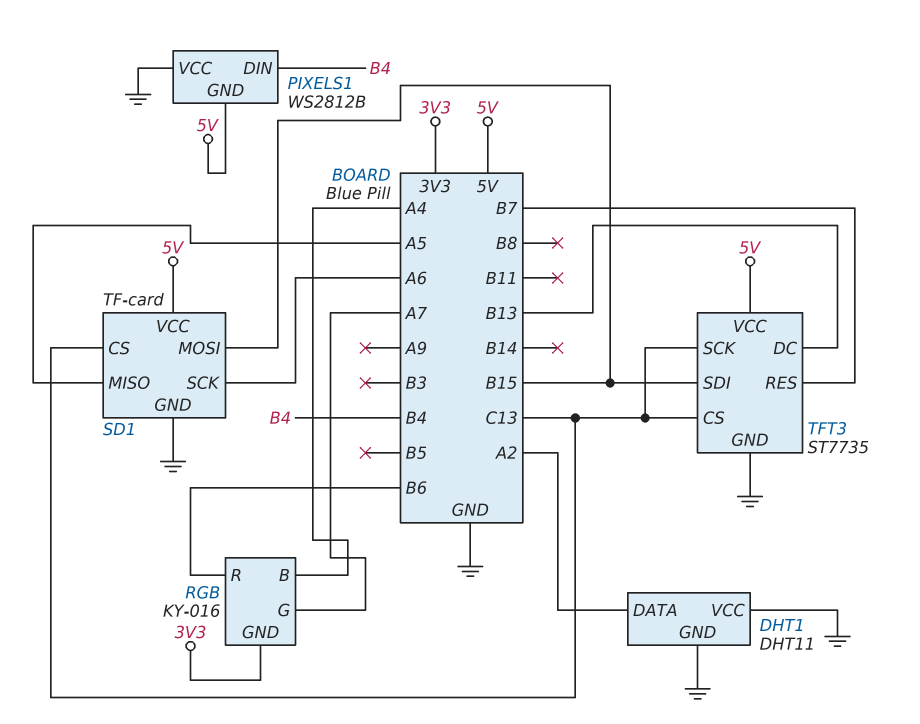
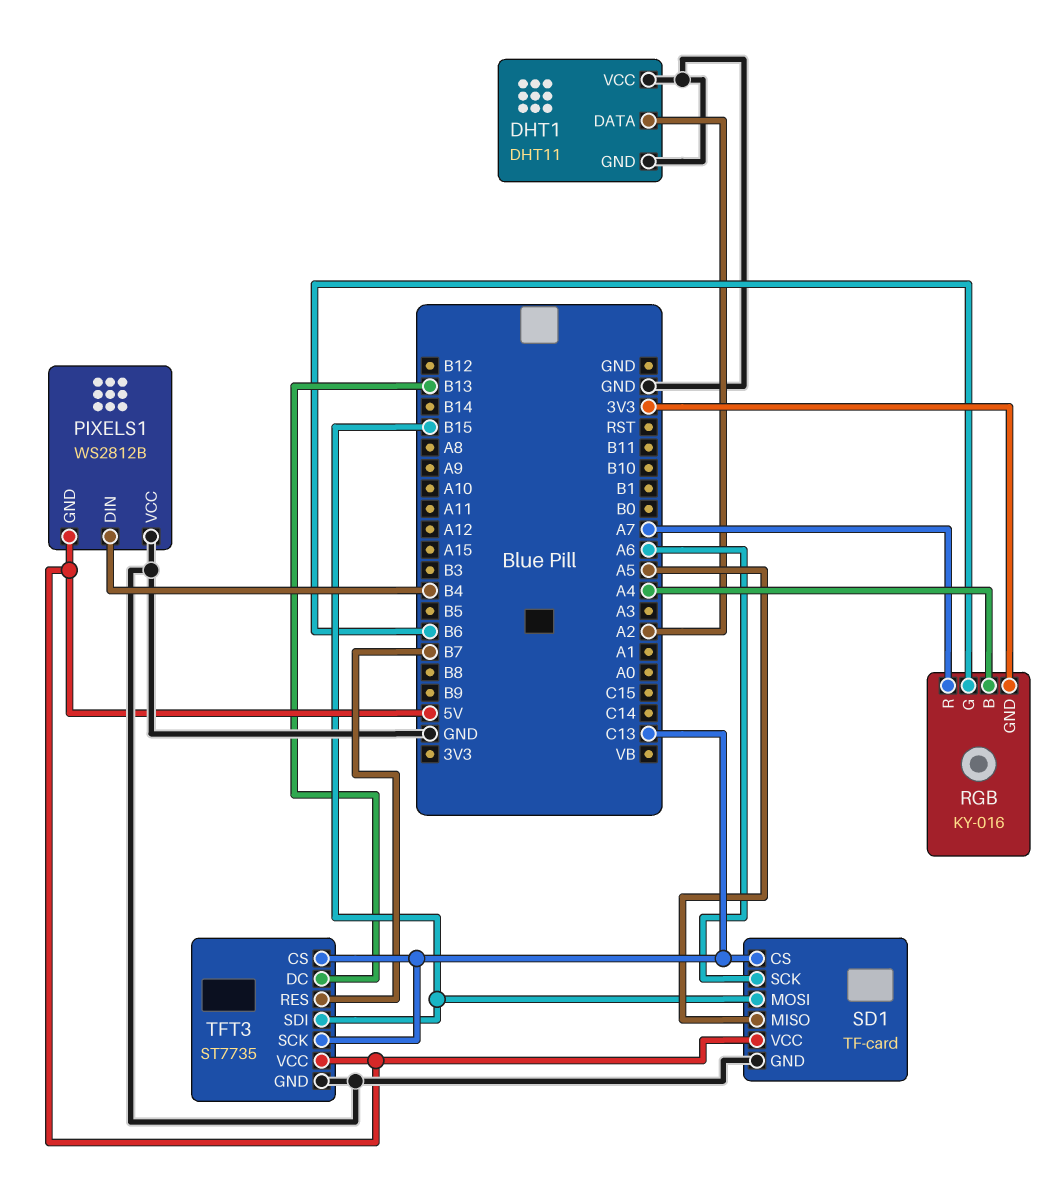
RGB pin G: A7 -> B6
RGB pin R: B6 -> A7

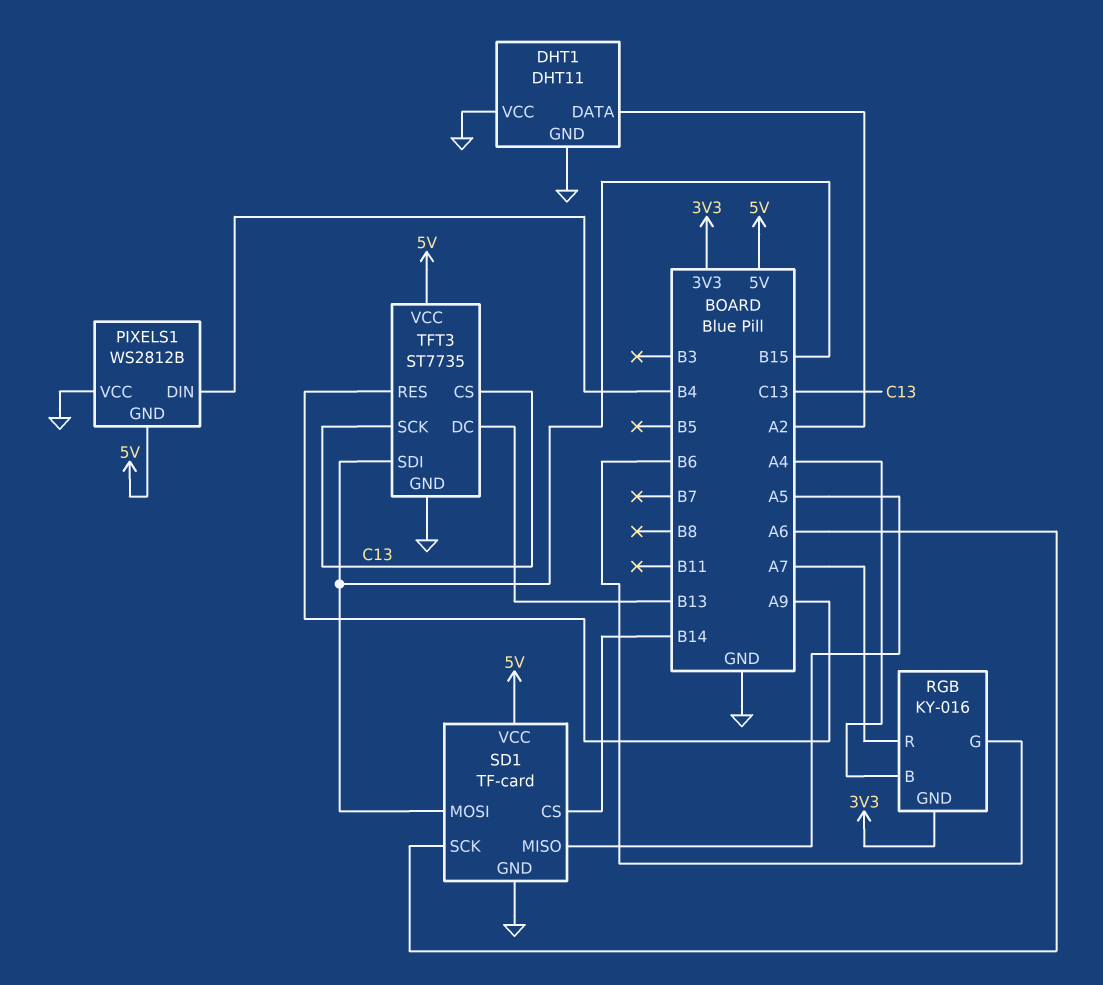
SD1 pin CS: C13 -> B14
TFT3 pin RES: B7 -> A9

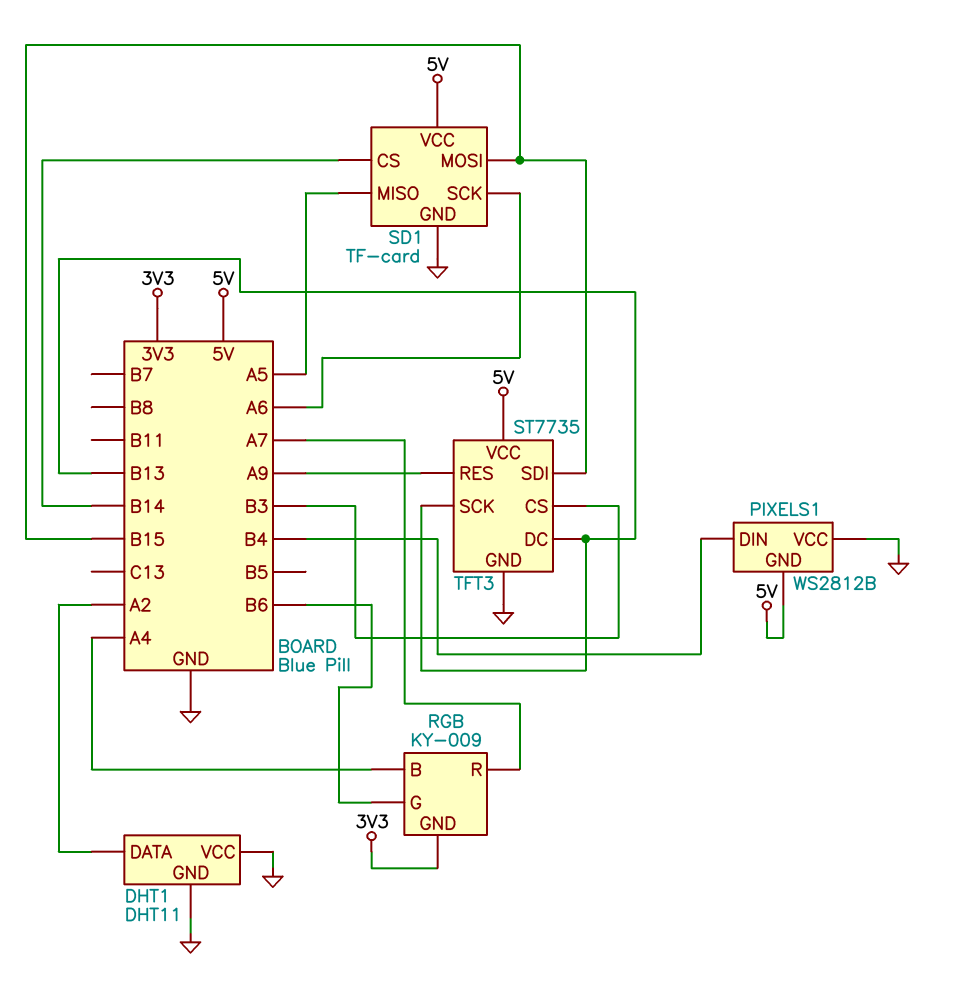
RGB: KY-016 -> KY-009
TFT3 pin CS: C13 -> B3
TFT3 pin SCK: C13 -> B13

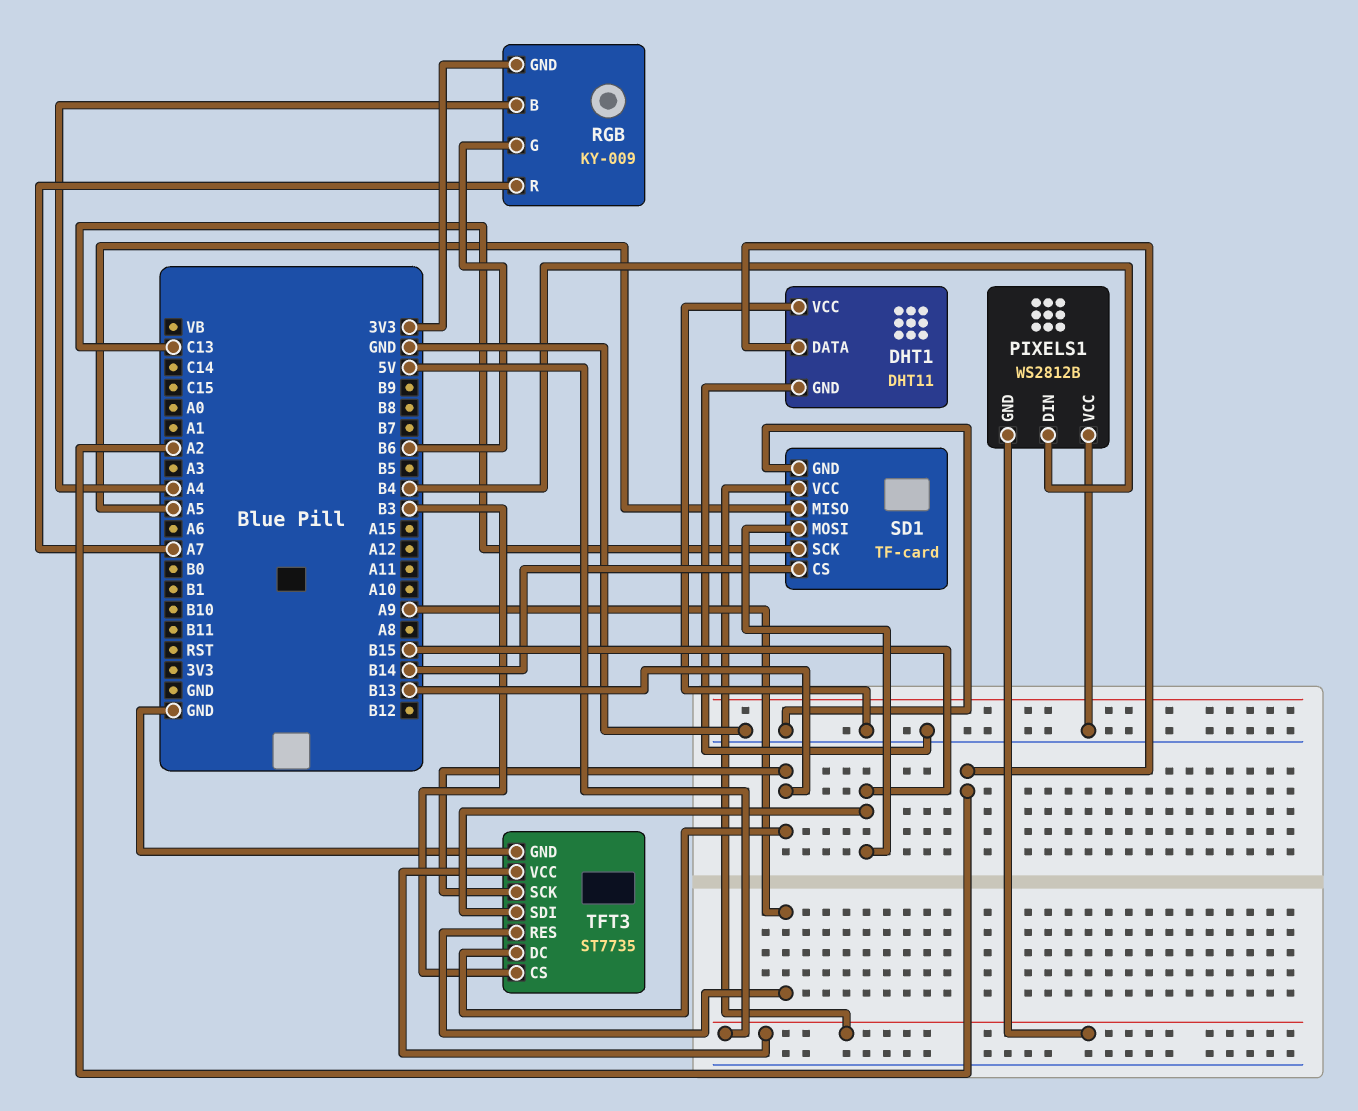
SD1 pin SCK: A6 -> C13

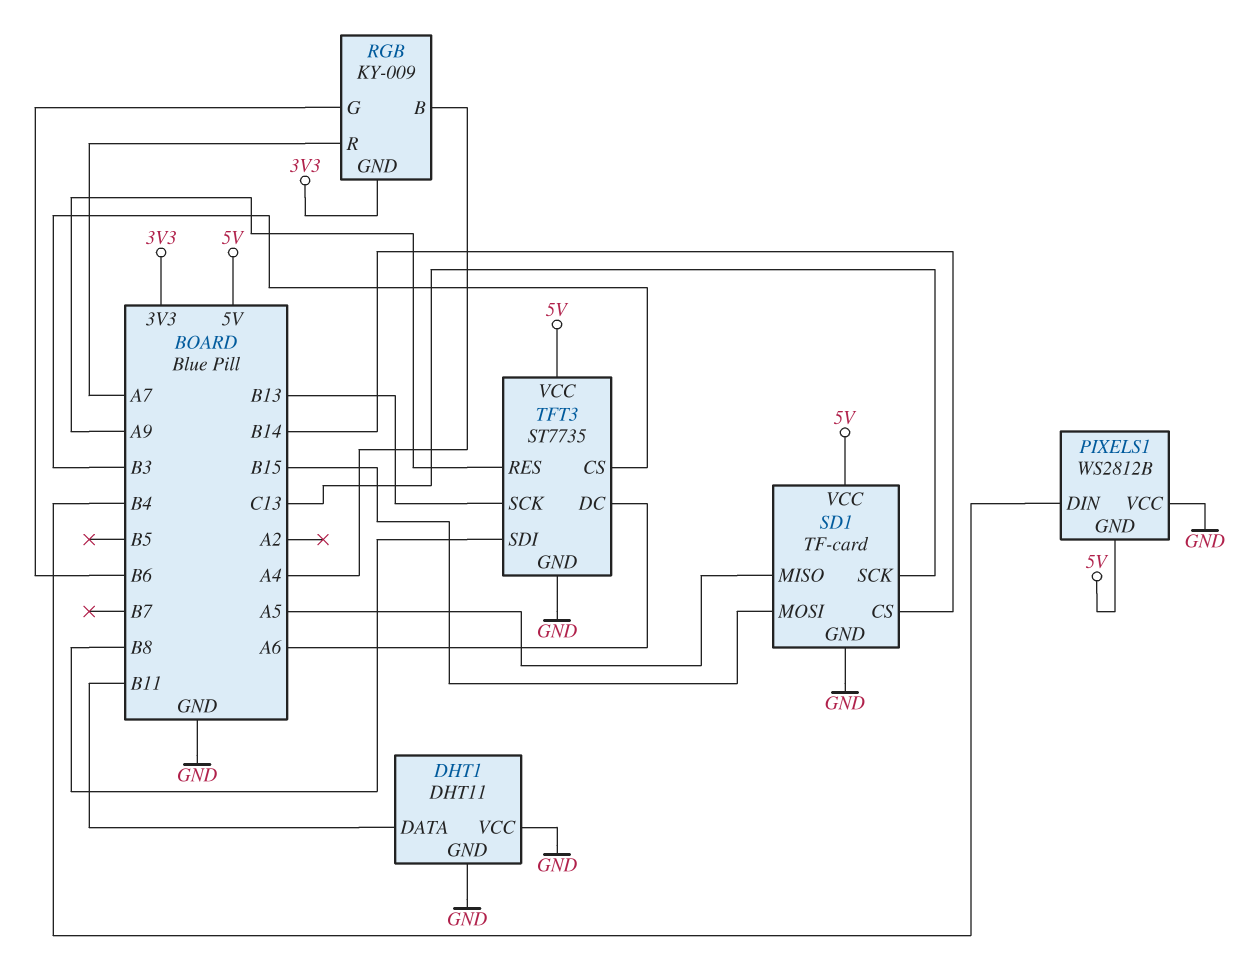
DHT1 pin DATA: A2 -> B11
TFT3 pin DC: B13 -> A6
TFT3 pin SDI: B15 -> B8

